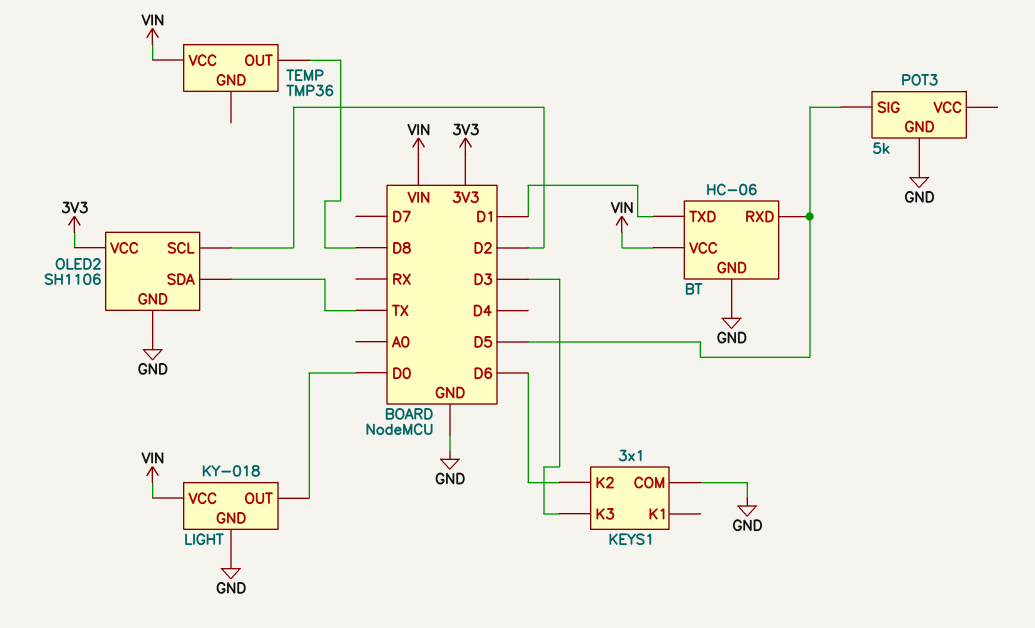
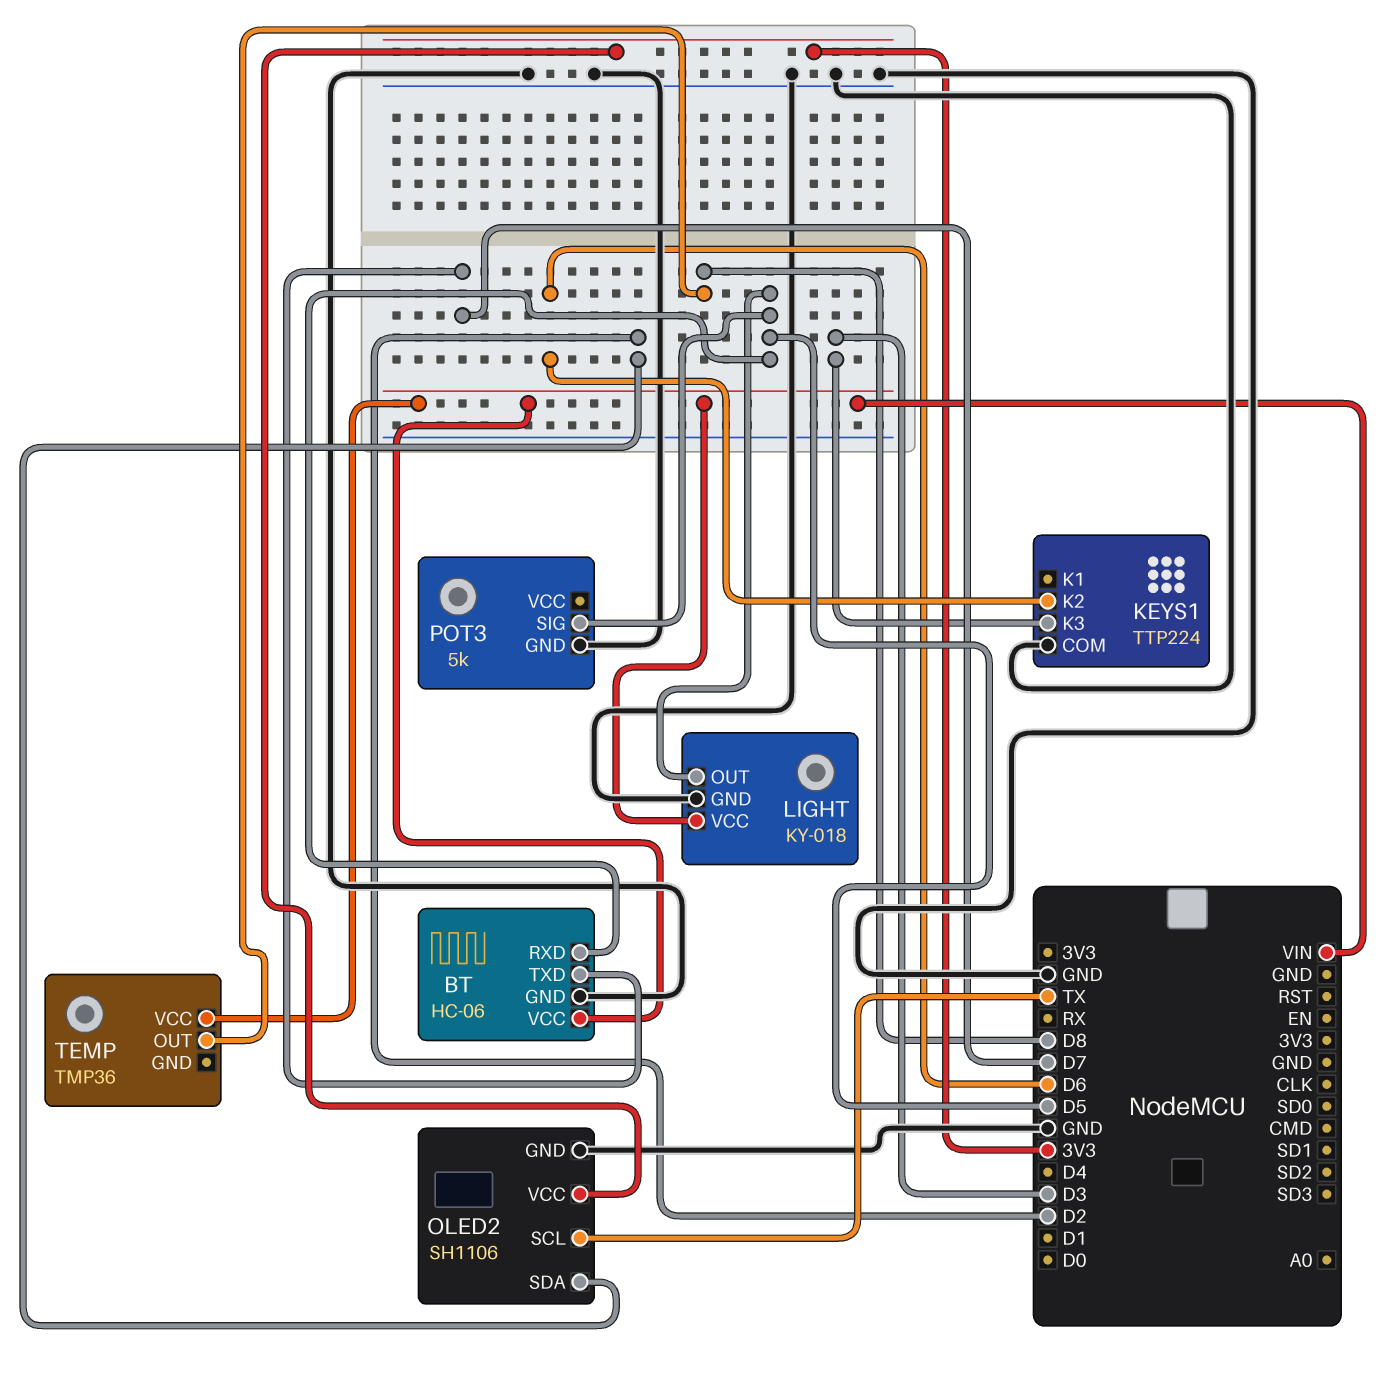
BT pin TXD: D1 -> D7
KEYS1: 3x1 -> TTP224
LIGHT pin OUT: D0 -> D5
OLED2 pin SCL: D2 -> TX
OLED2 pin SDA: TX -> D2

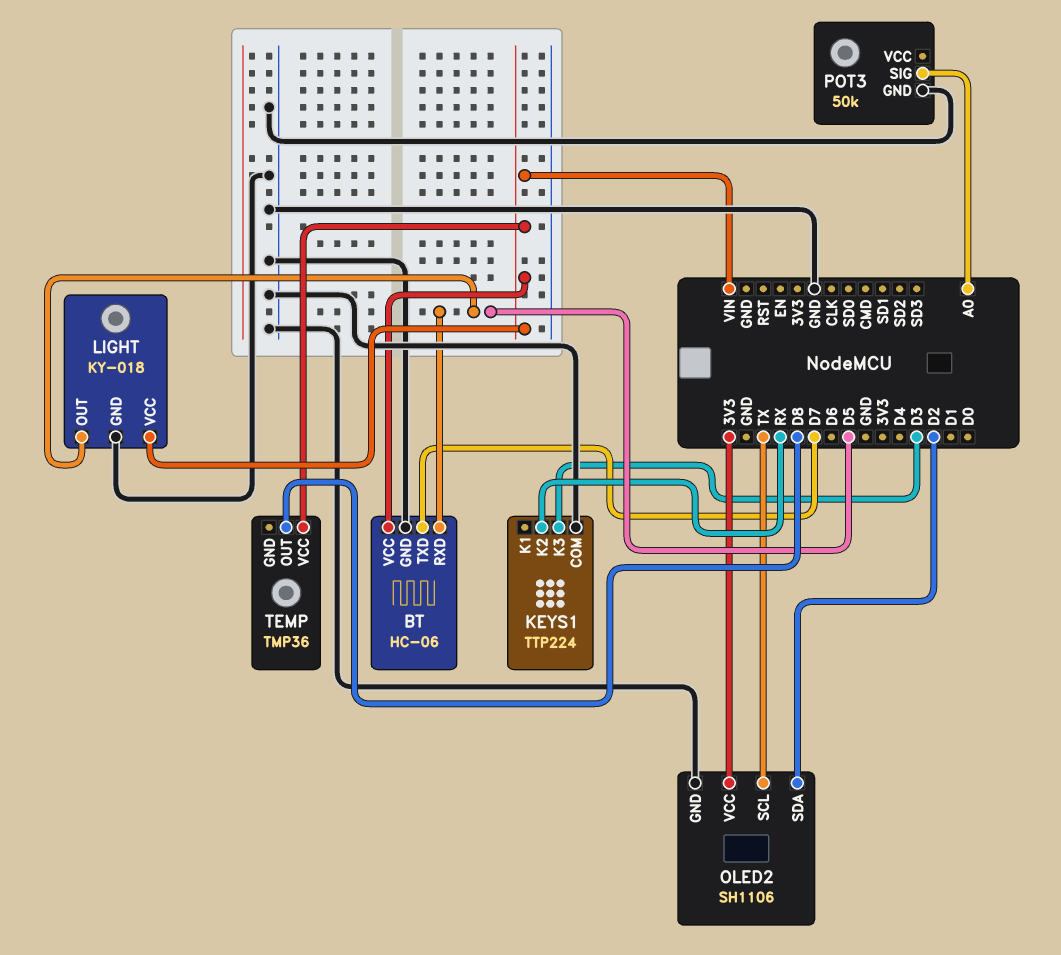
KEYS1 pin K2: D6 -> RX
POT3: 5k -> 50k
POT3 pin SIG: D5 -> A0

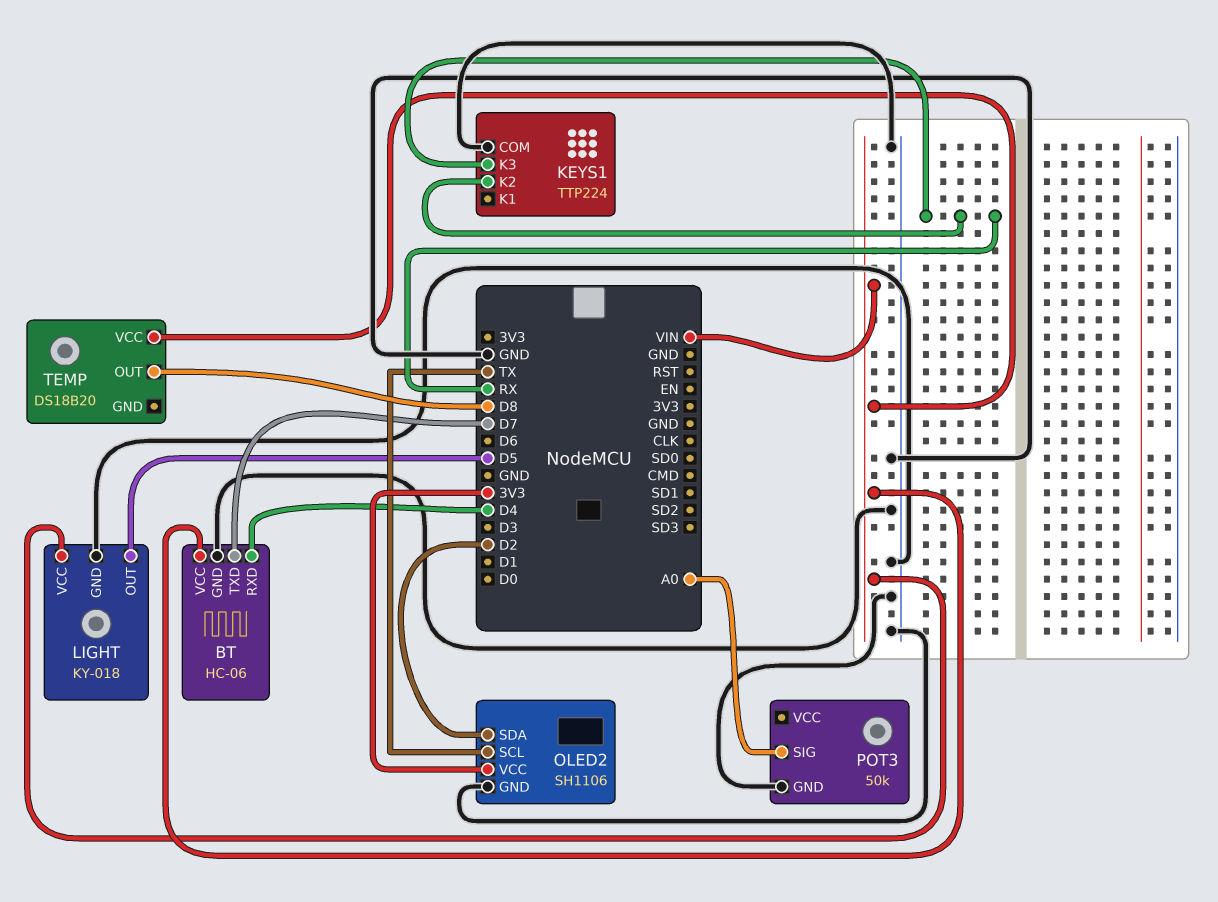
BT pin RXD: D5 -> D4
KEYS1 pin K3: D3 -> RX
TEMP: TMP36 -> DS18B20

